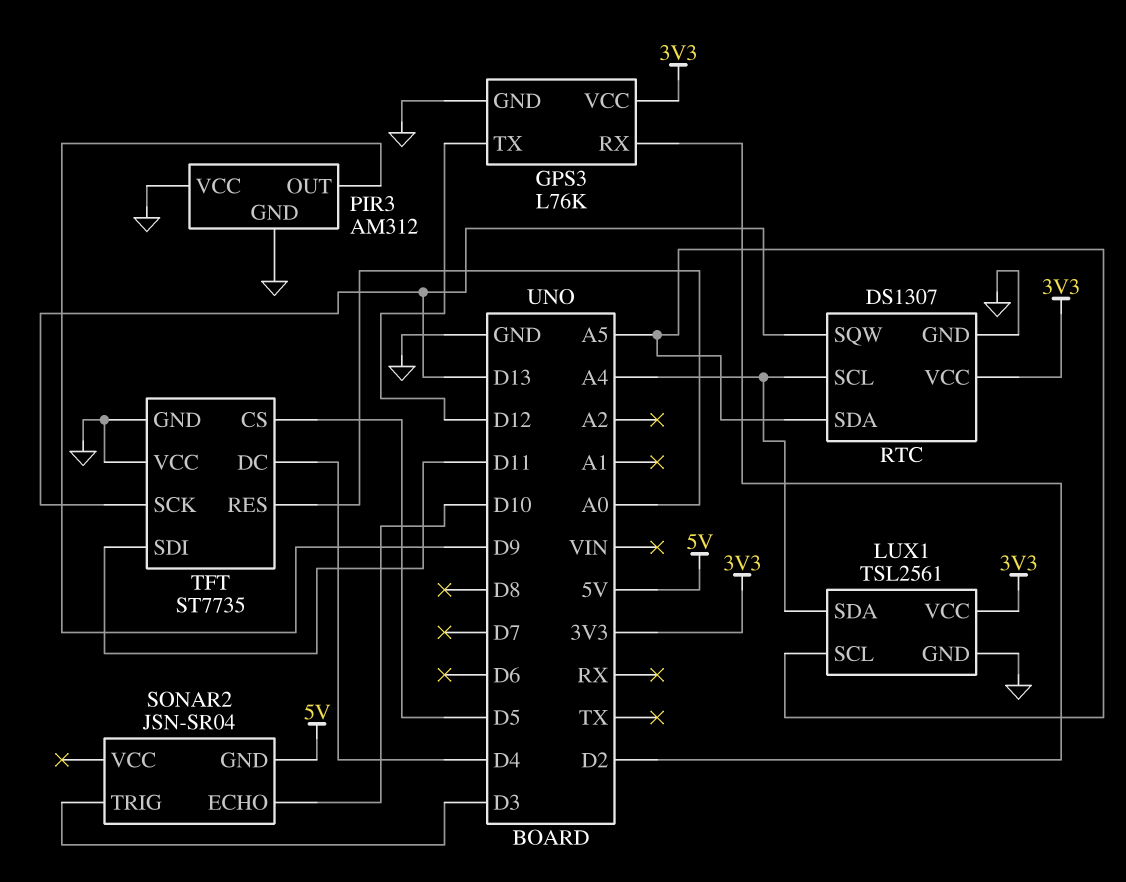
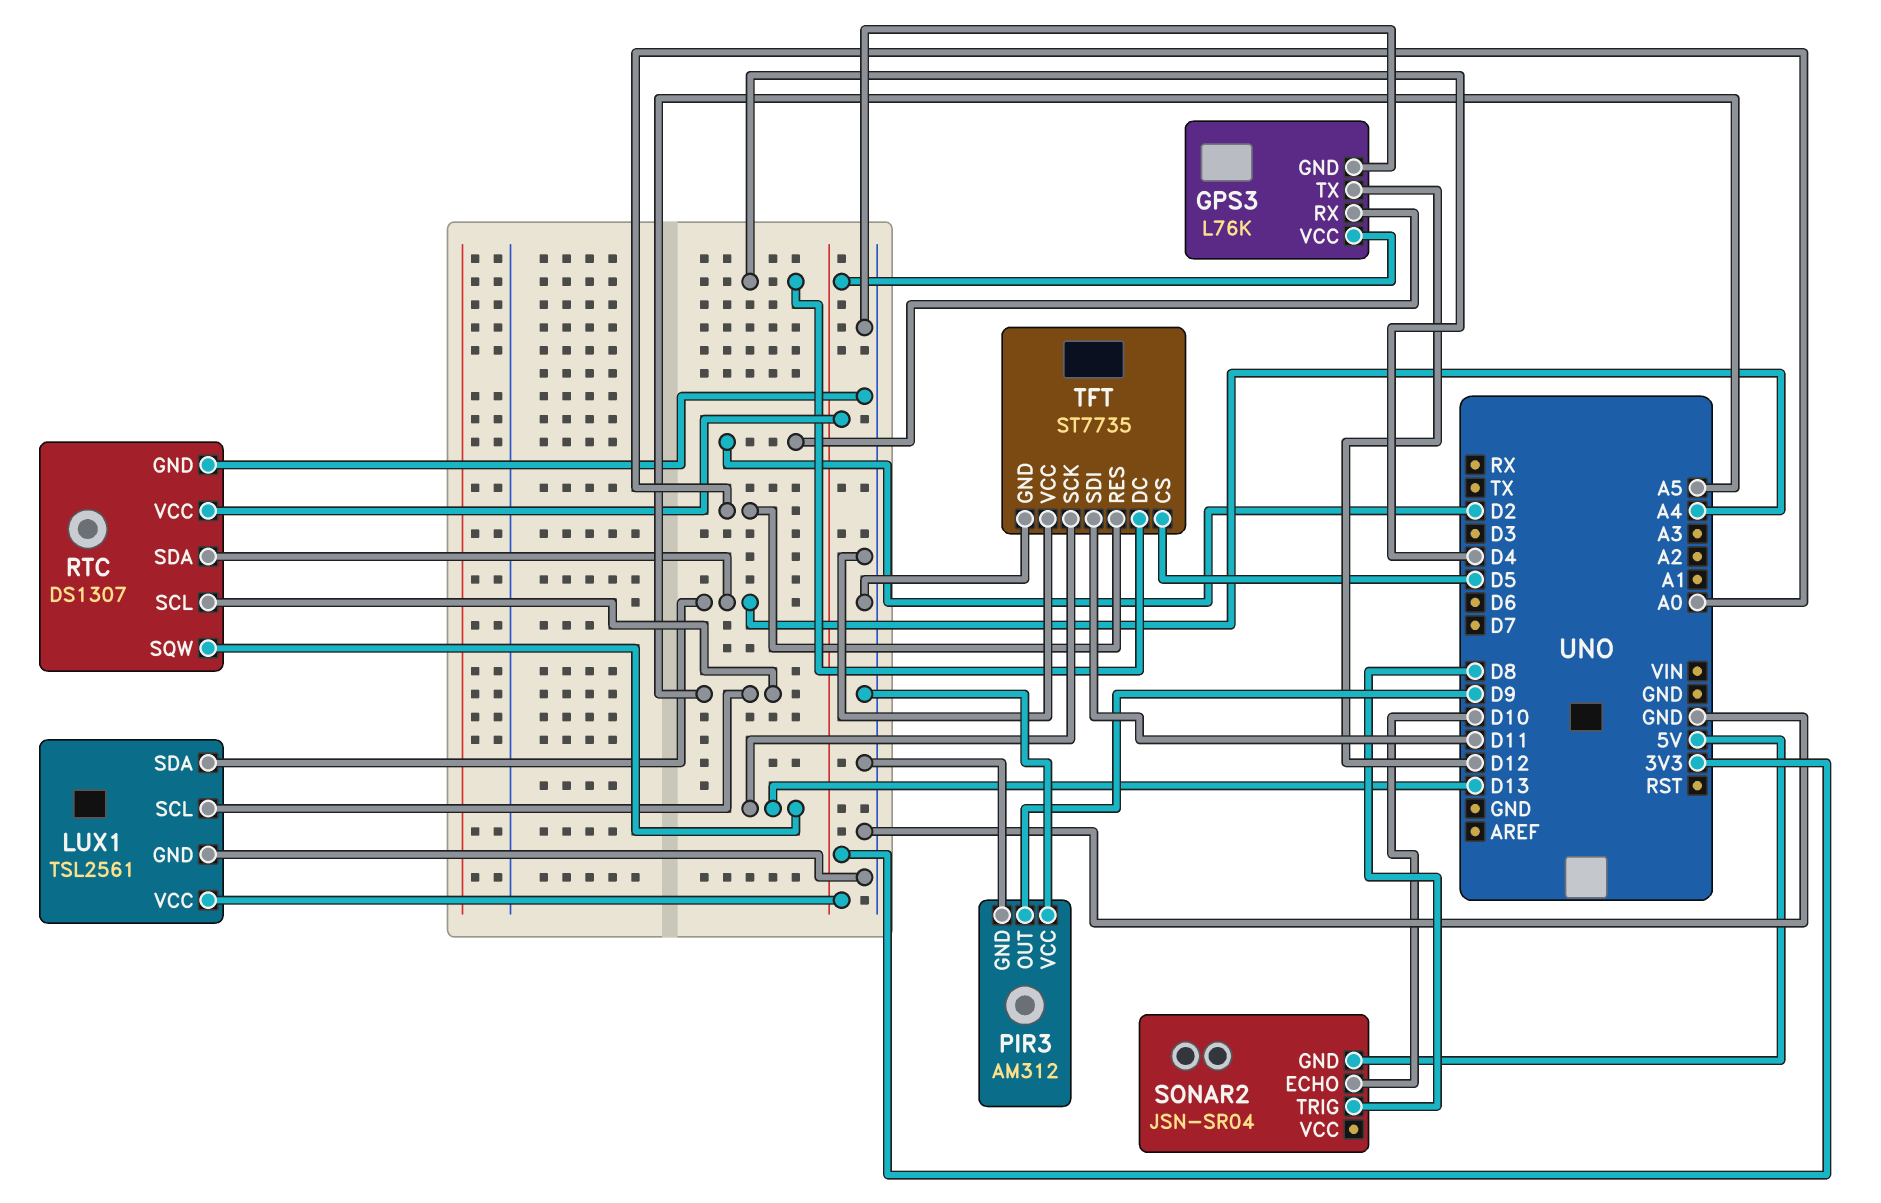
RTC pin SCL: A4 -> A5
RTC pin SDA: A5 -> A4
SONAR2 pin TRIG: D3 -> D8

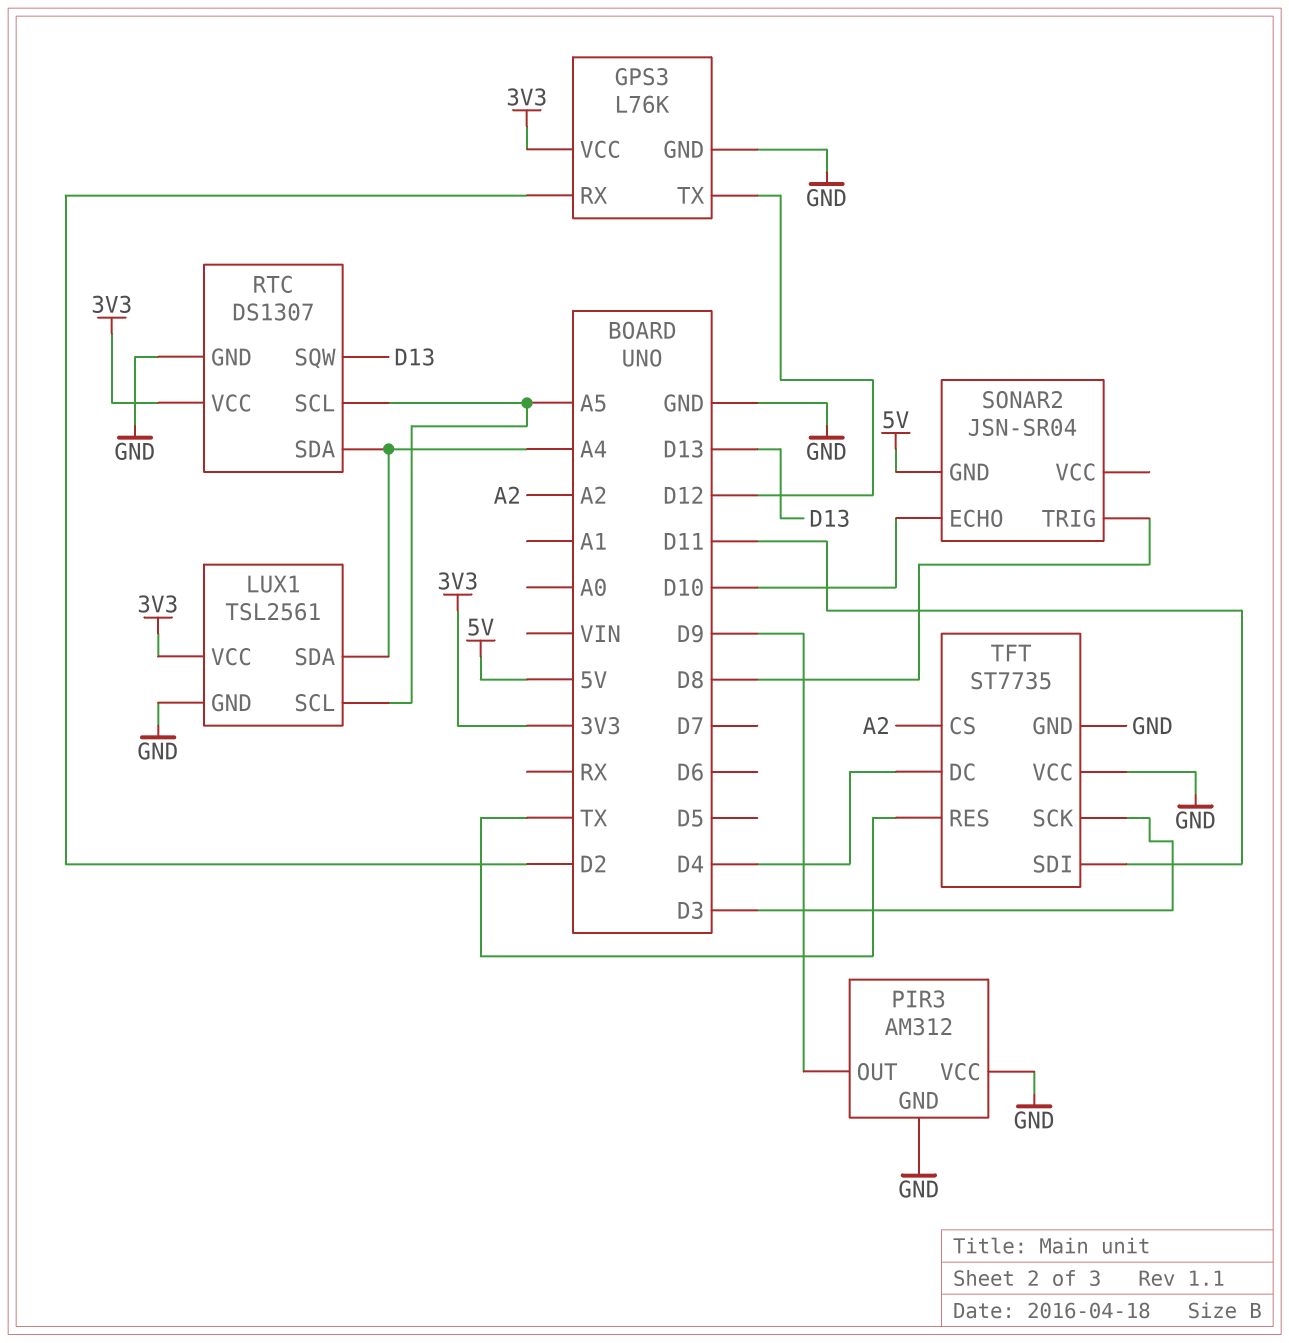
TFT pin CS: D5 -> A2
TFT pin RES: A0 -> TX
TFT pin SCK: D13 -> D3

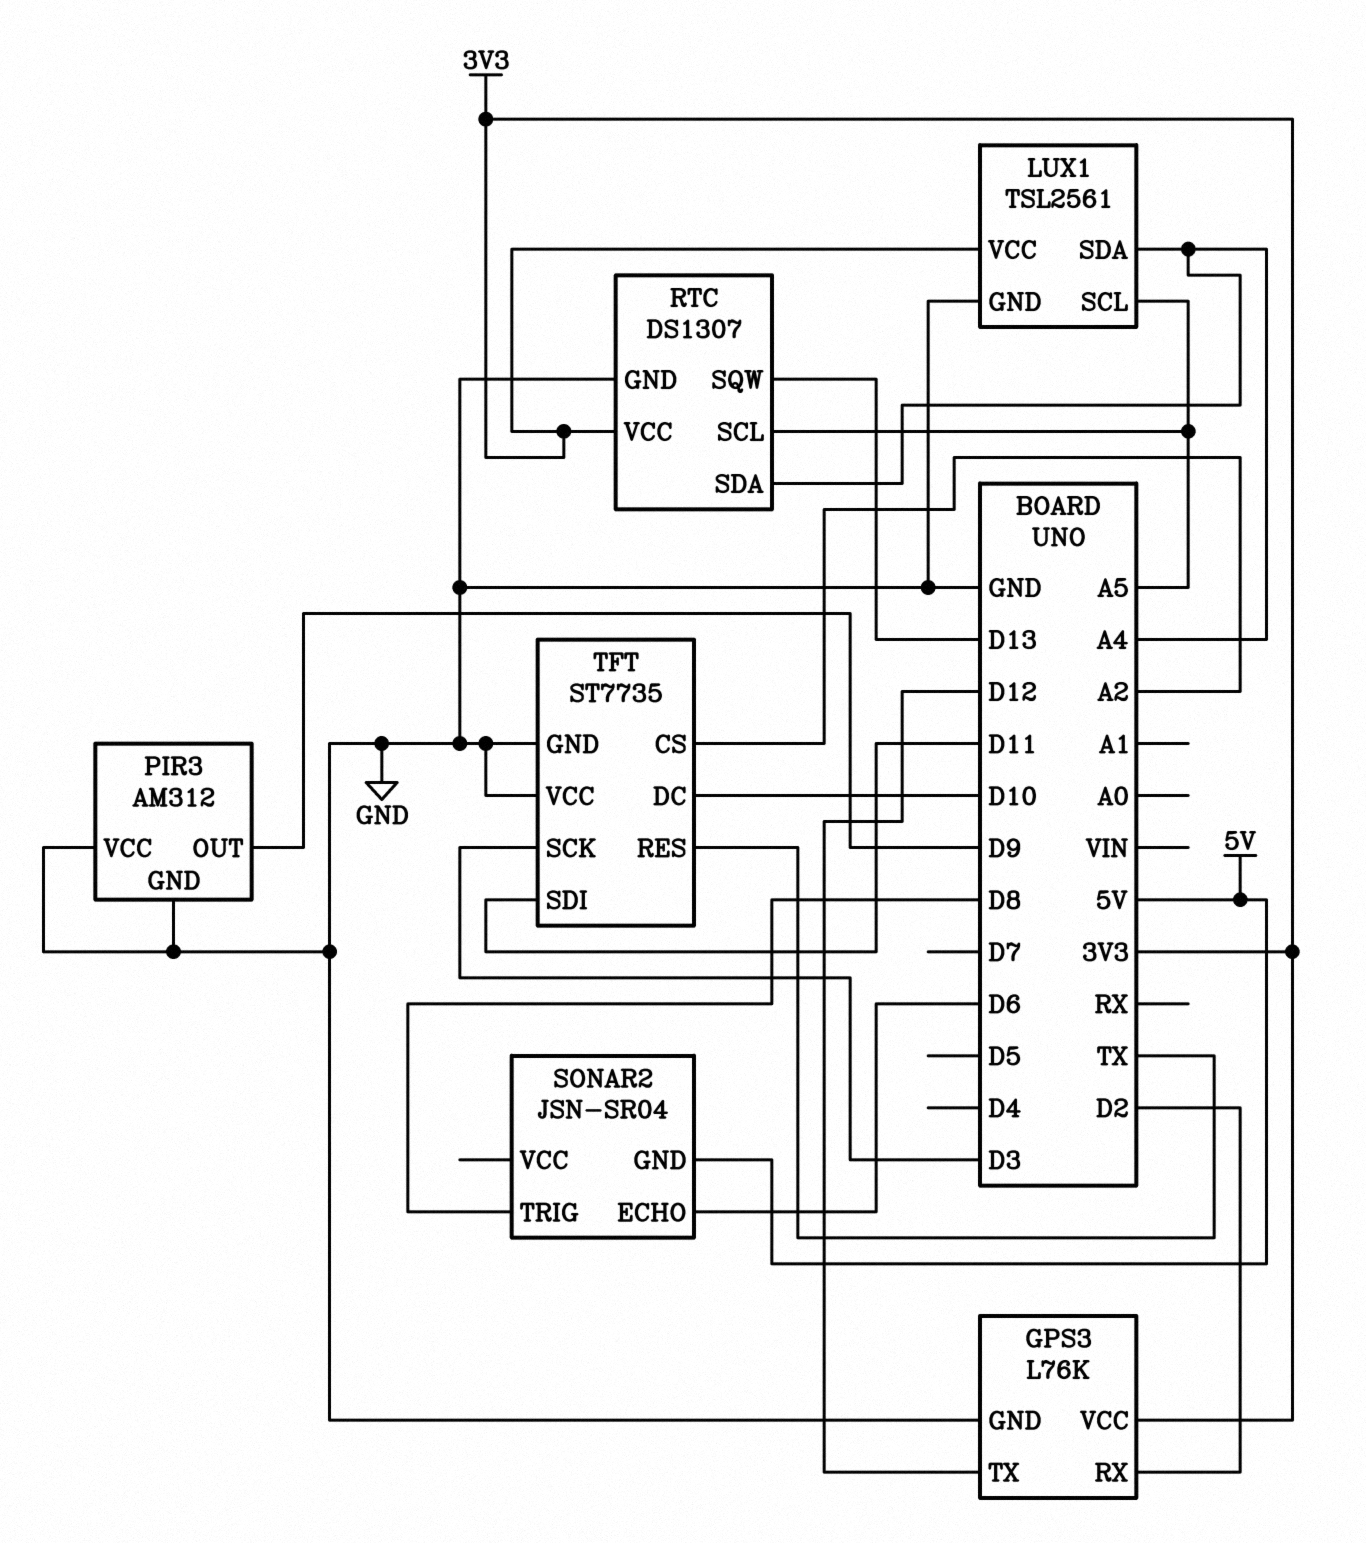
SONAR2 pin ECHO: D10 -> D6
TFT pin DC: D4 -> D10

